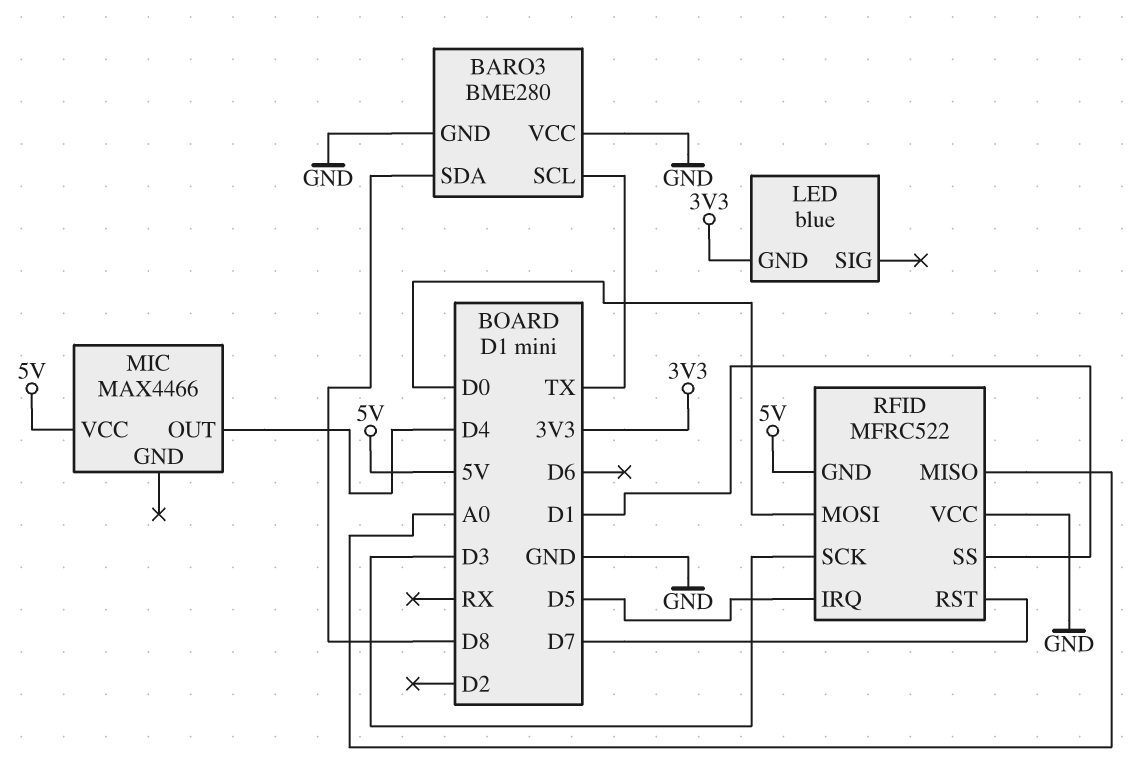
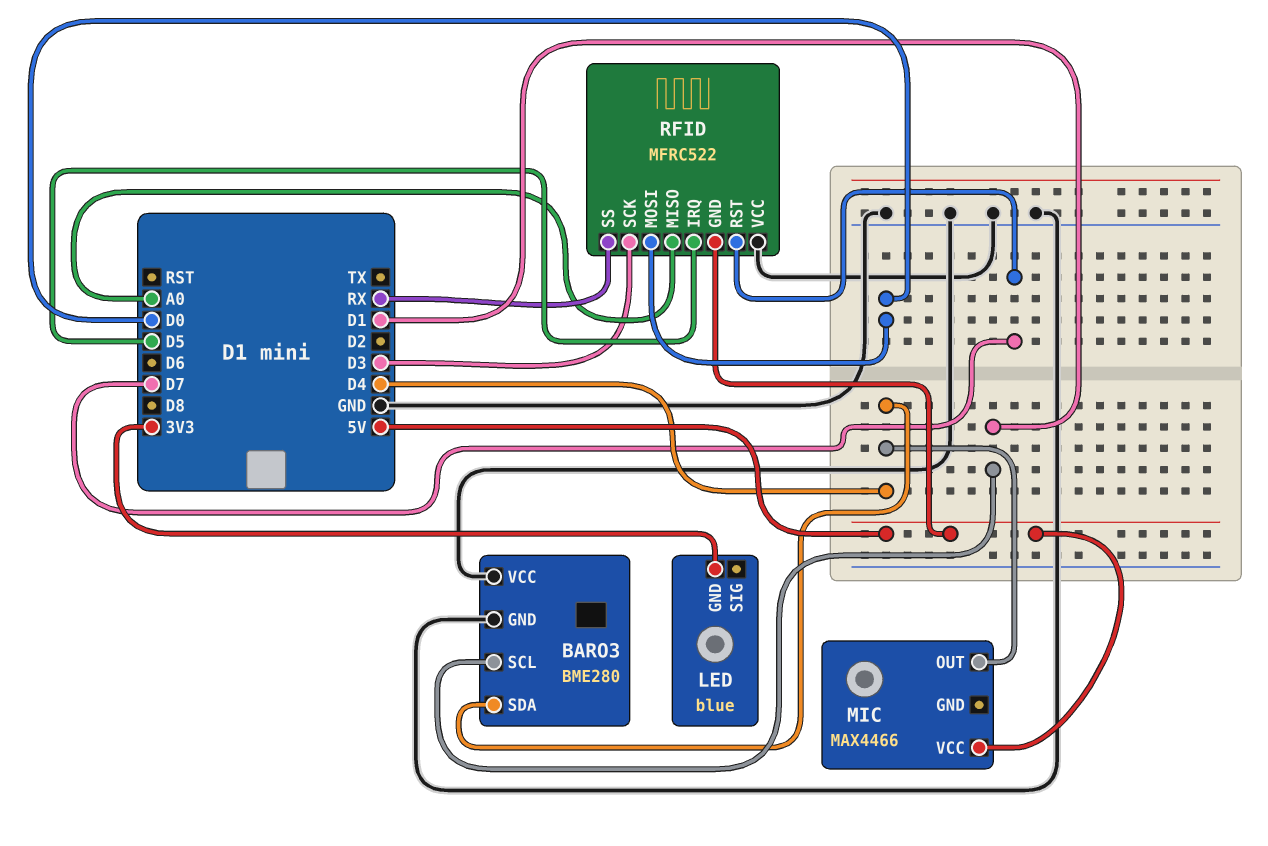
BARO3 pin SCL: TX -> D1
BARO3 pin SDA: D8 -> D4
RFID pin SS: D1 -> RX

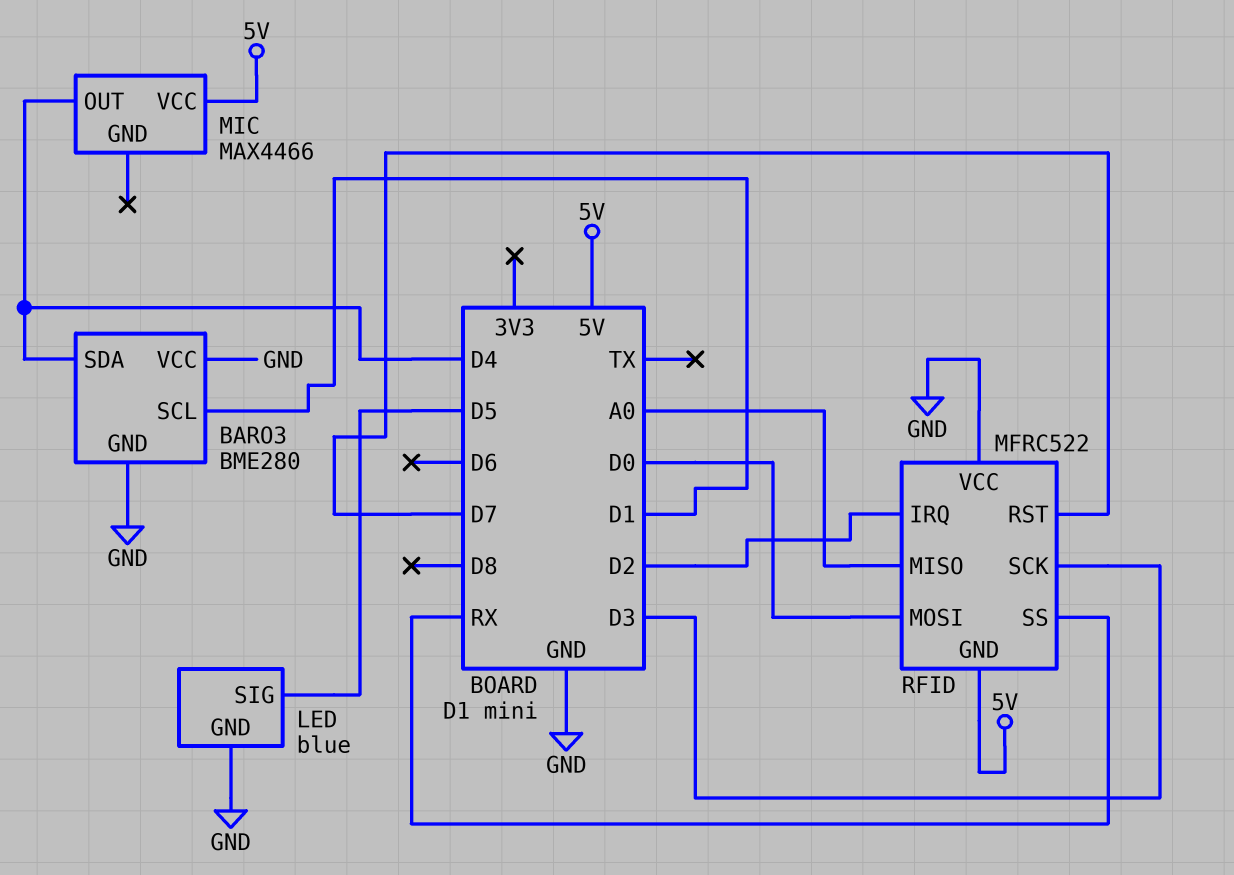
LED pin GND: 3V3 -> GND
LED pin SIG: none -> D5
RFID pin IRQ: D5 -> D2

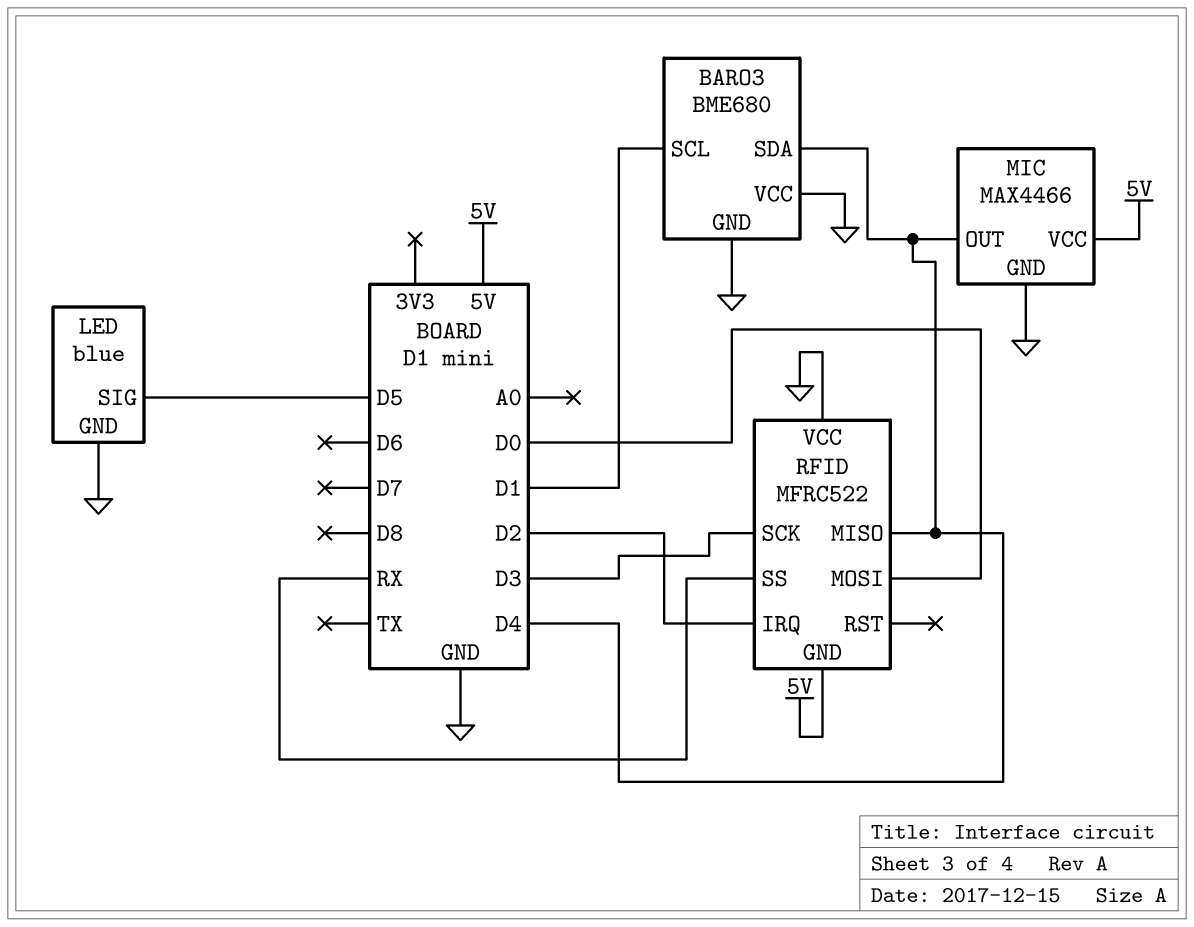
BARO3: BME280 -> BME680
MIC pin GND: none -> GND
RFID pin MISO: A0 -> D4
RFID pin RST: D7 -> none

